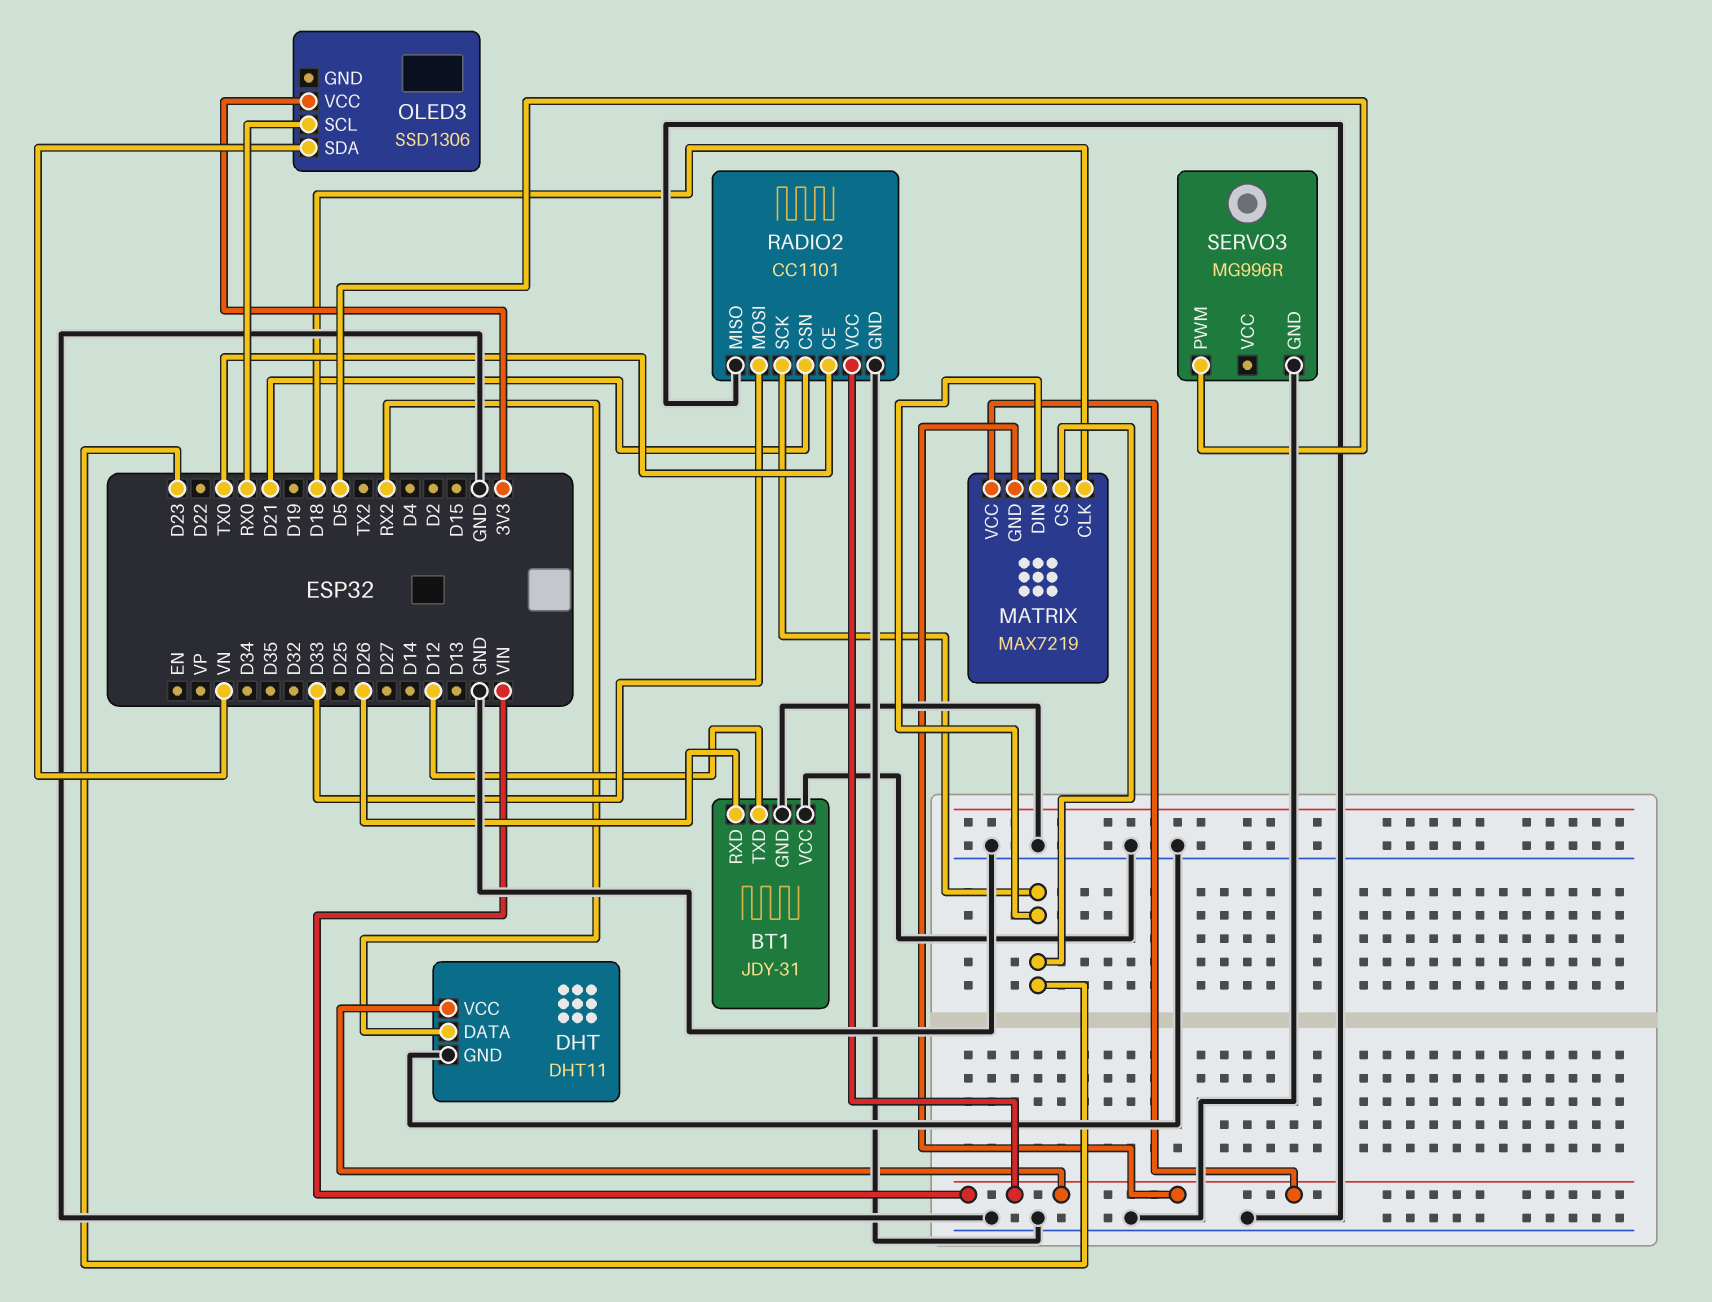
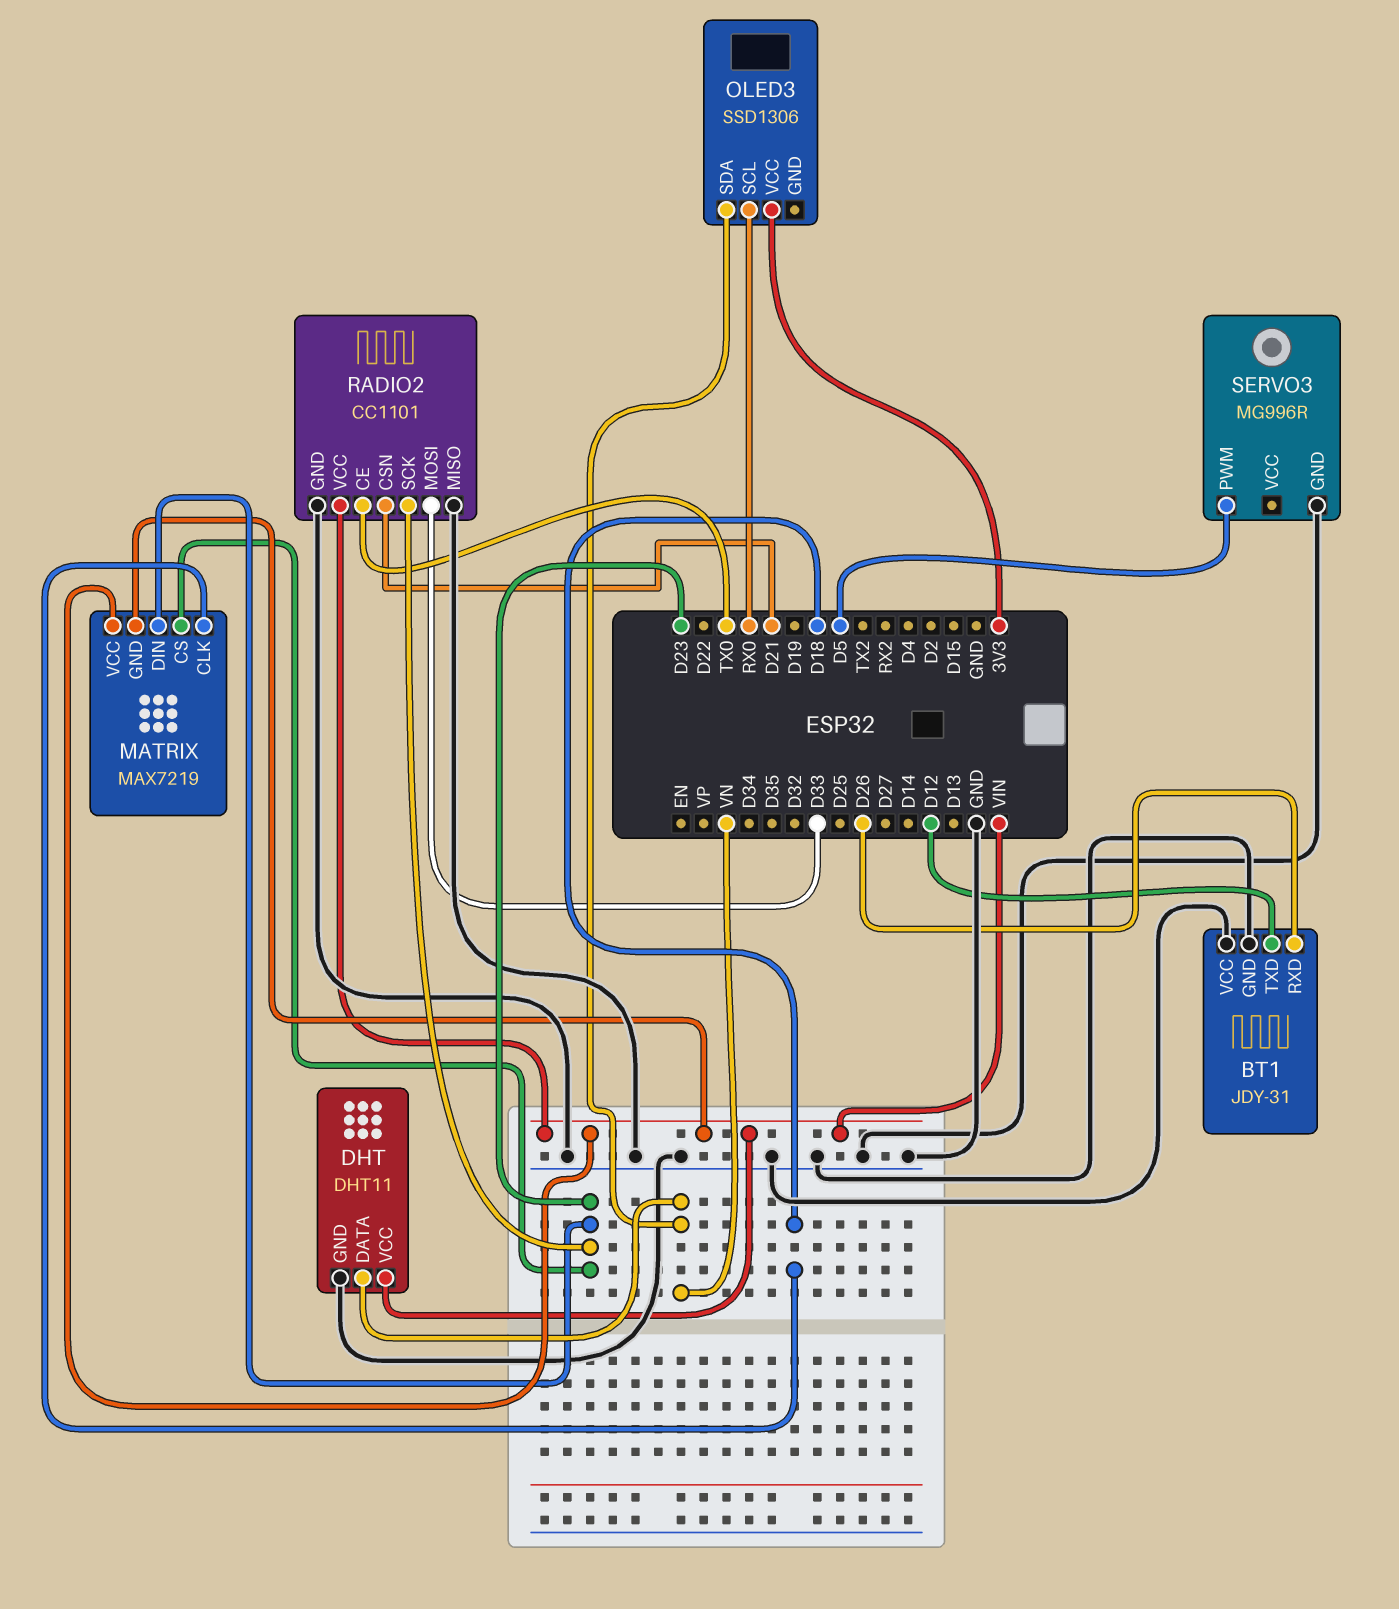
DHT pin DATA: RX2 -> VN

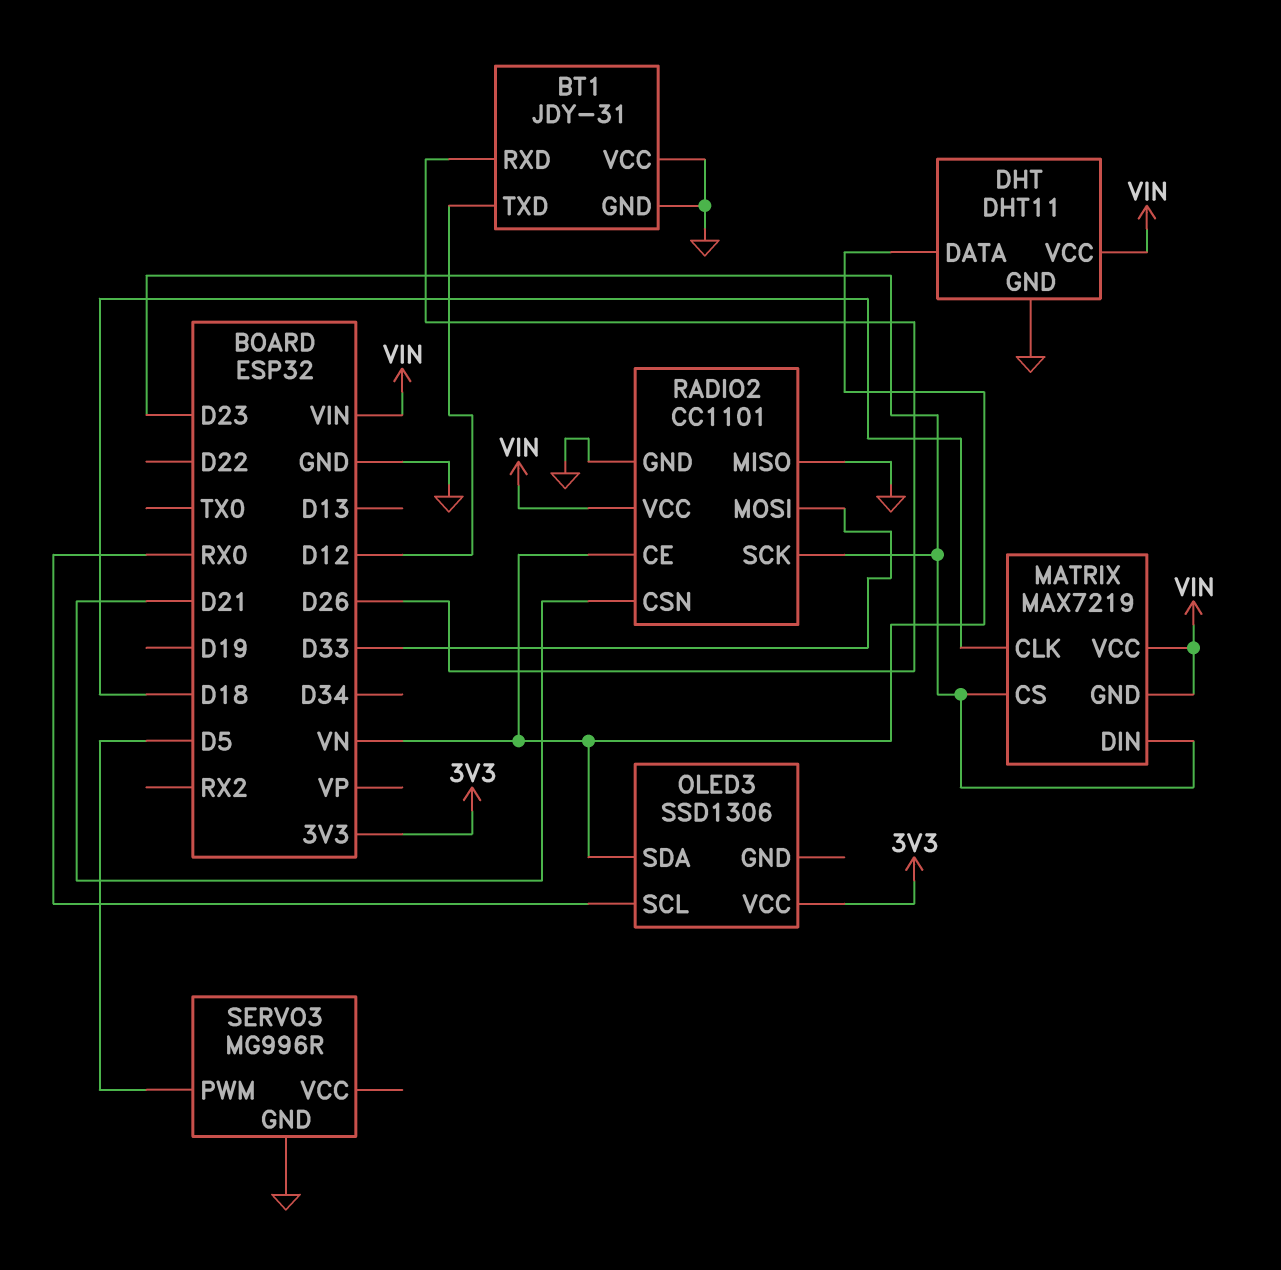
RADIO2 pin CE: TX0 -> VN

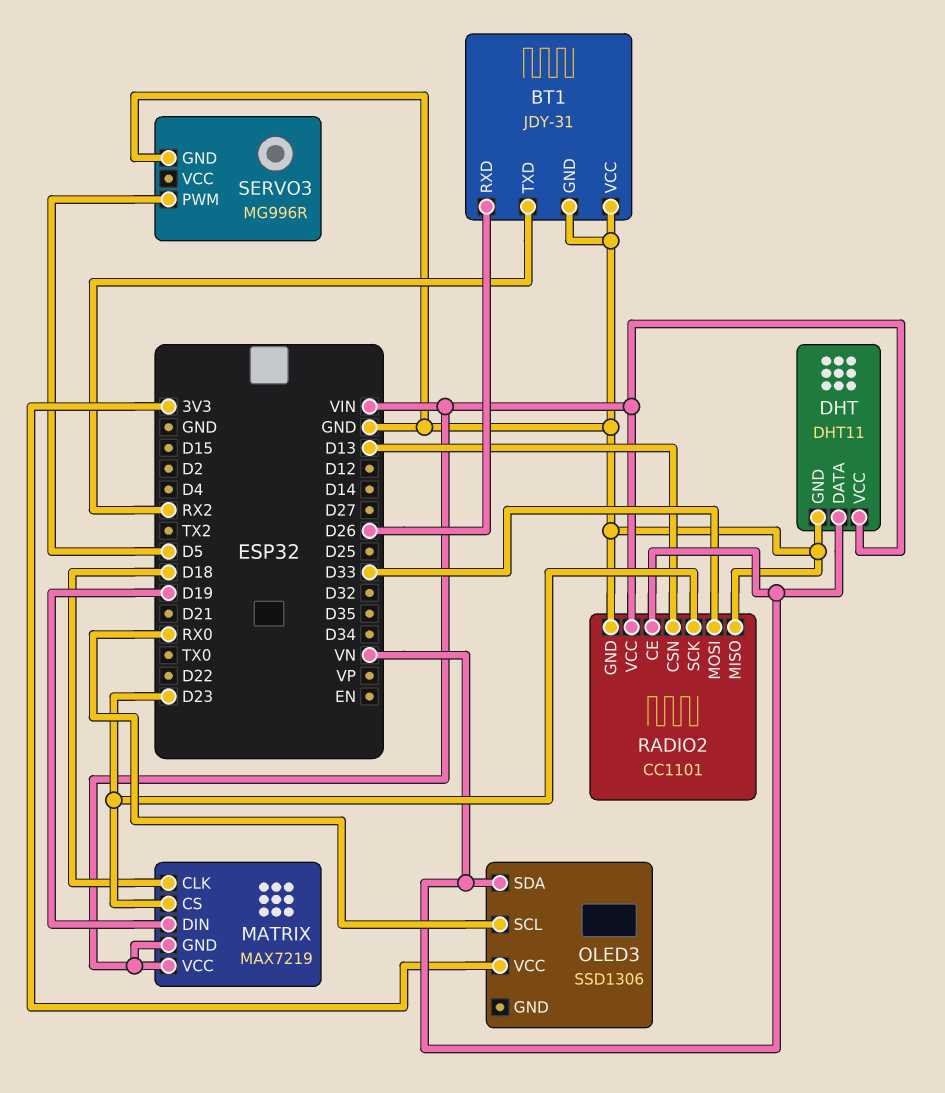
BT1 pin TXD: D12 -> RX2
MATRIX pin DIN: D23 -> D19
RADIO2 pin CSN: D21 -> D13

